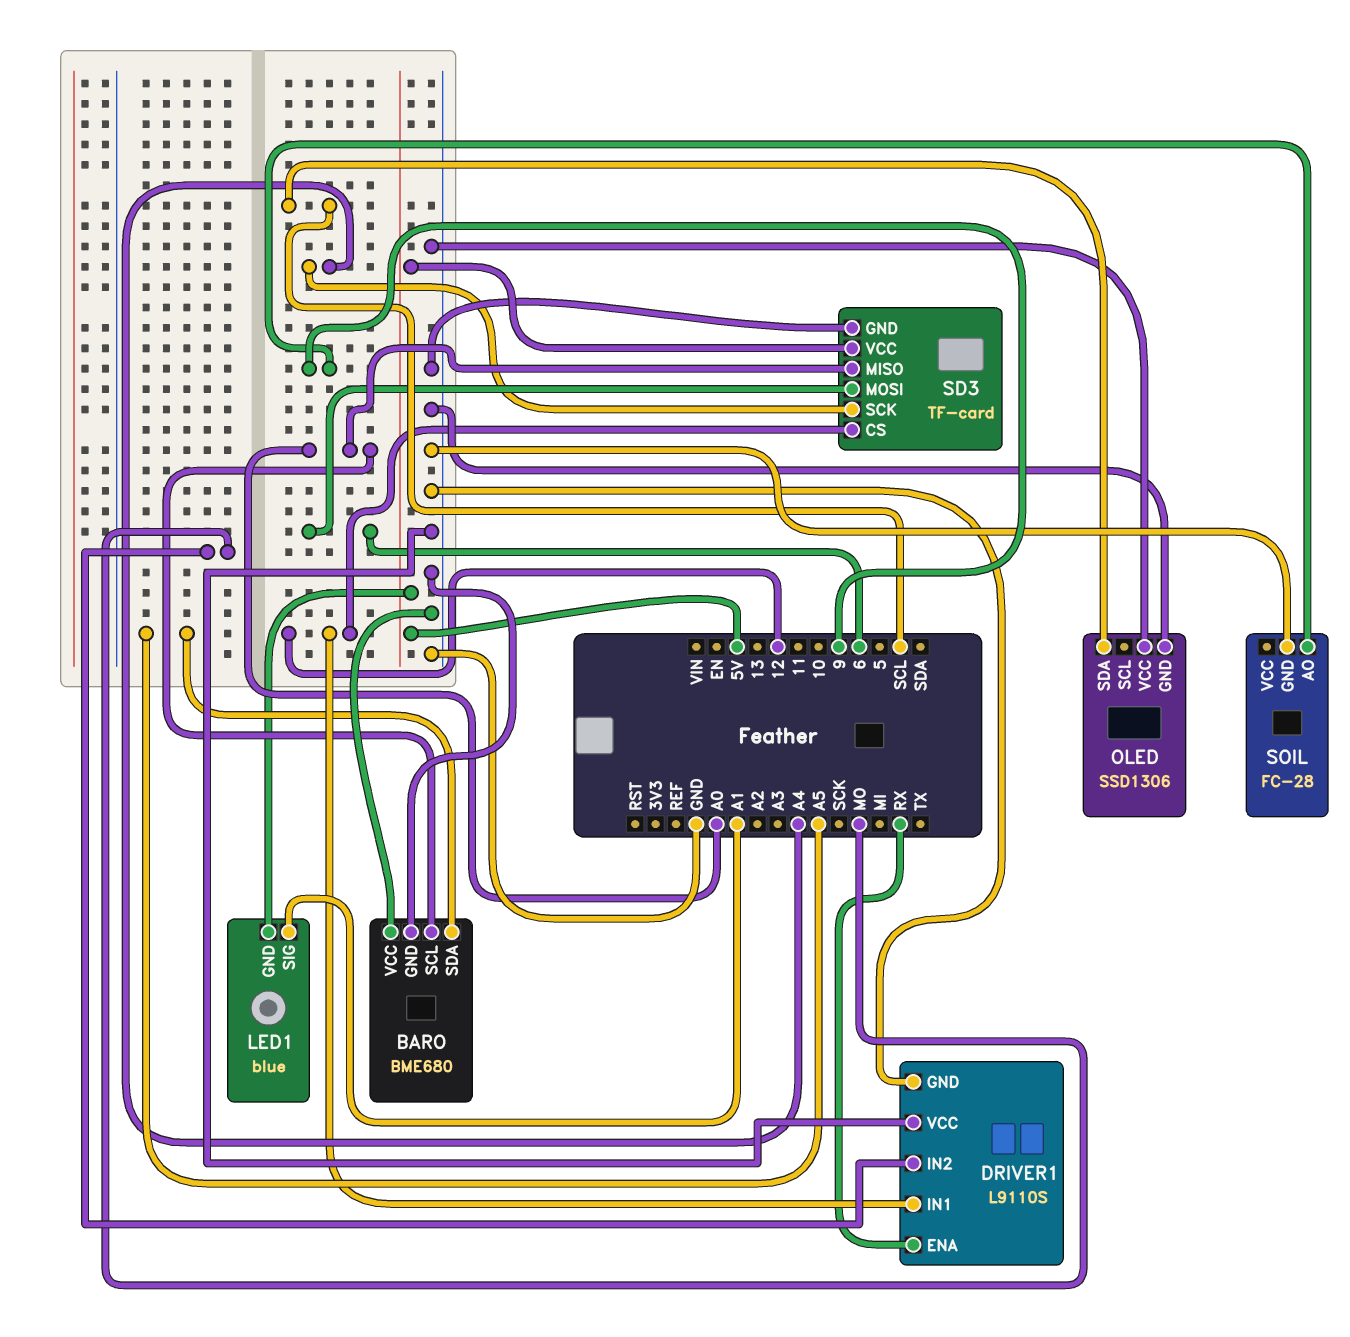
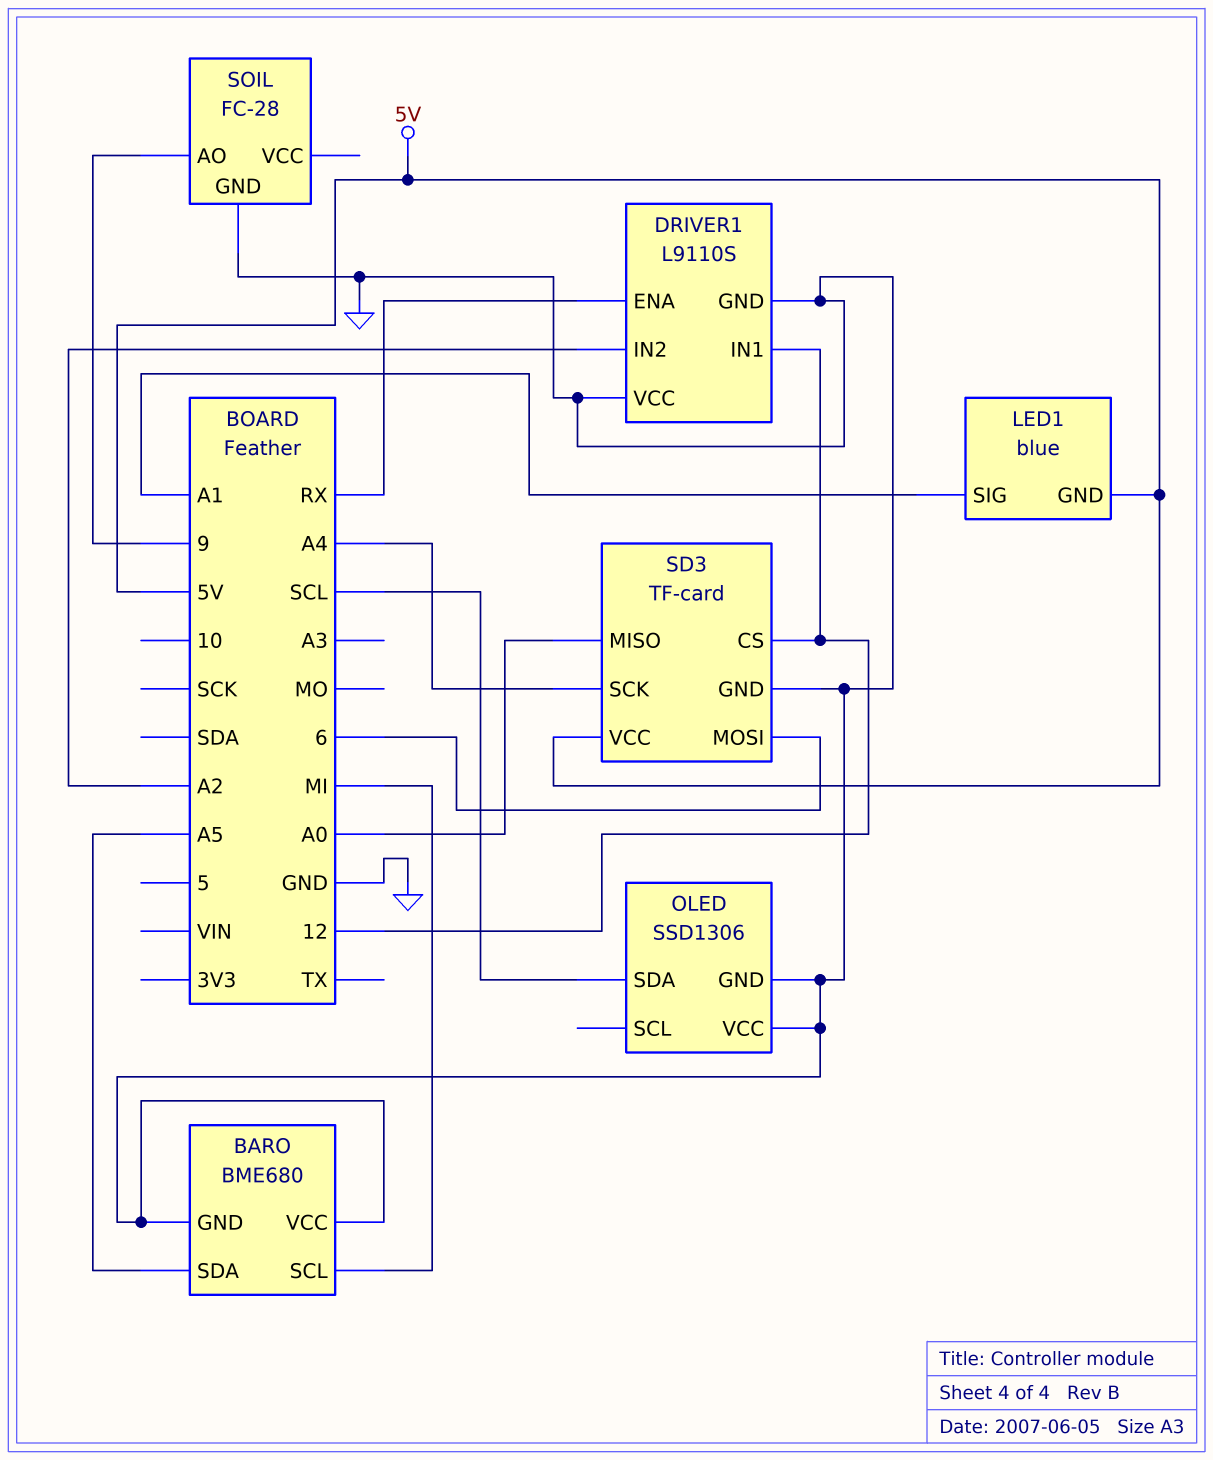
BARO pin SCL: A0 -> MI
DRIVER1 pin IN2: MO -> A2

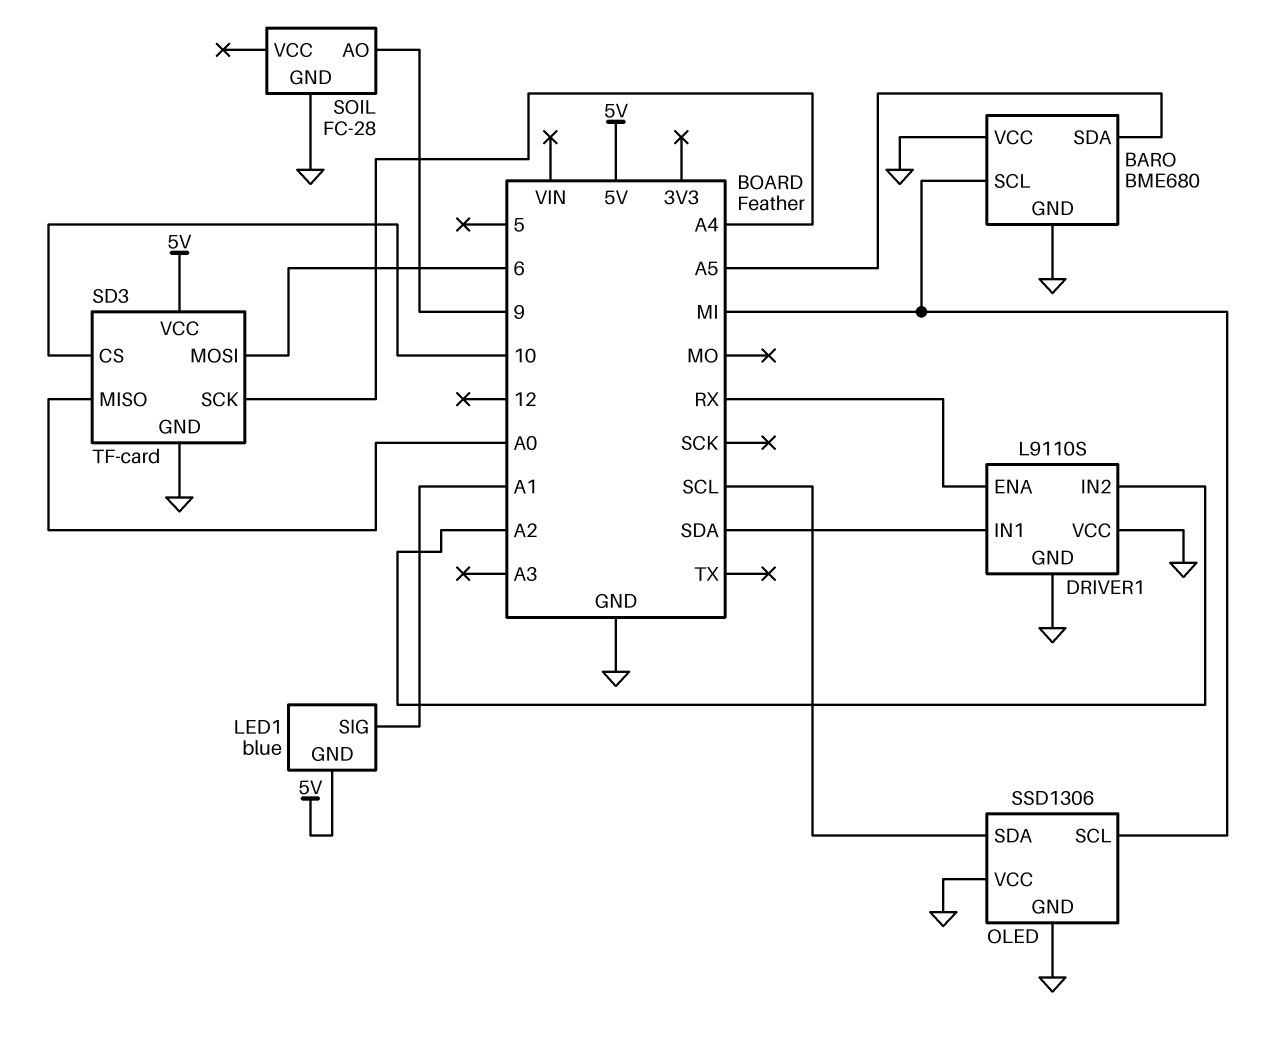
DRIVER1 pin IN1: 12 -> SDA
OLED pin SCL: none -> MI
SD3 pin CS: 12 -> 10

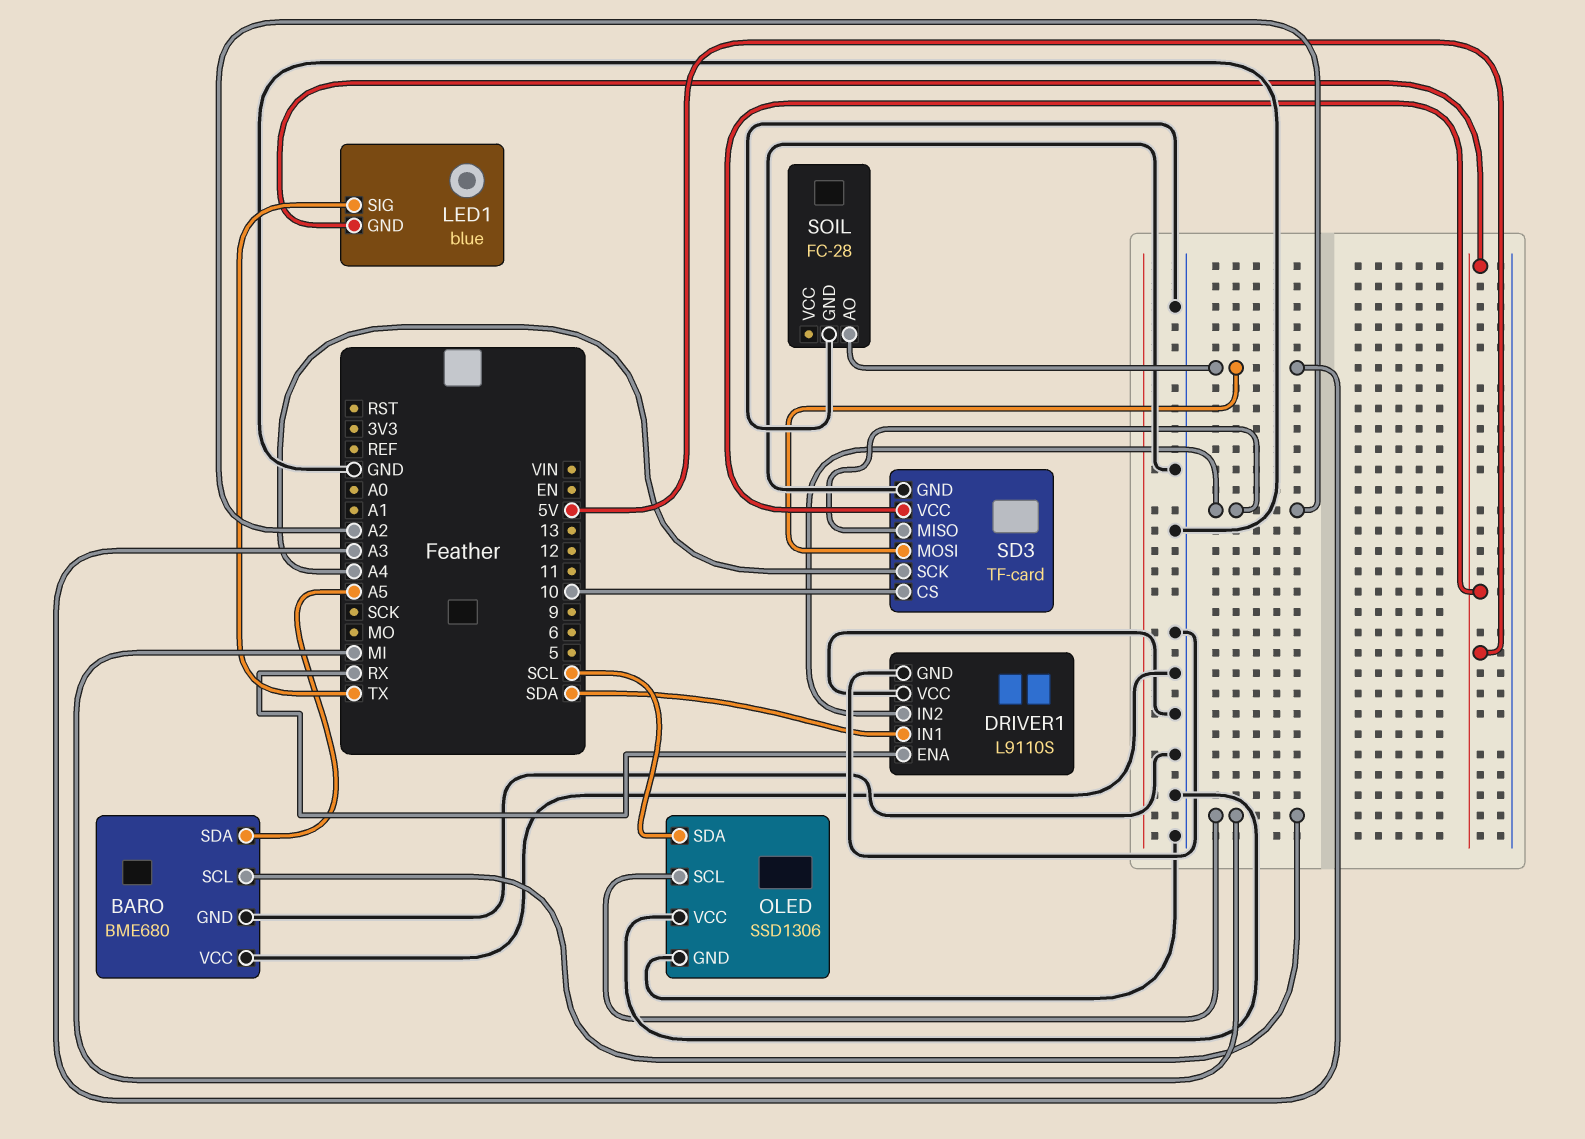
LED1 pin SIG: A1 -> TX
SD3 pin MISO: A0 -> A2
SD3 pin MOSI: 6 -> A3
SOIL pin AO: 9 -> A3

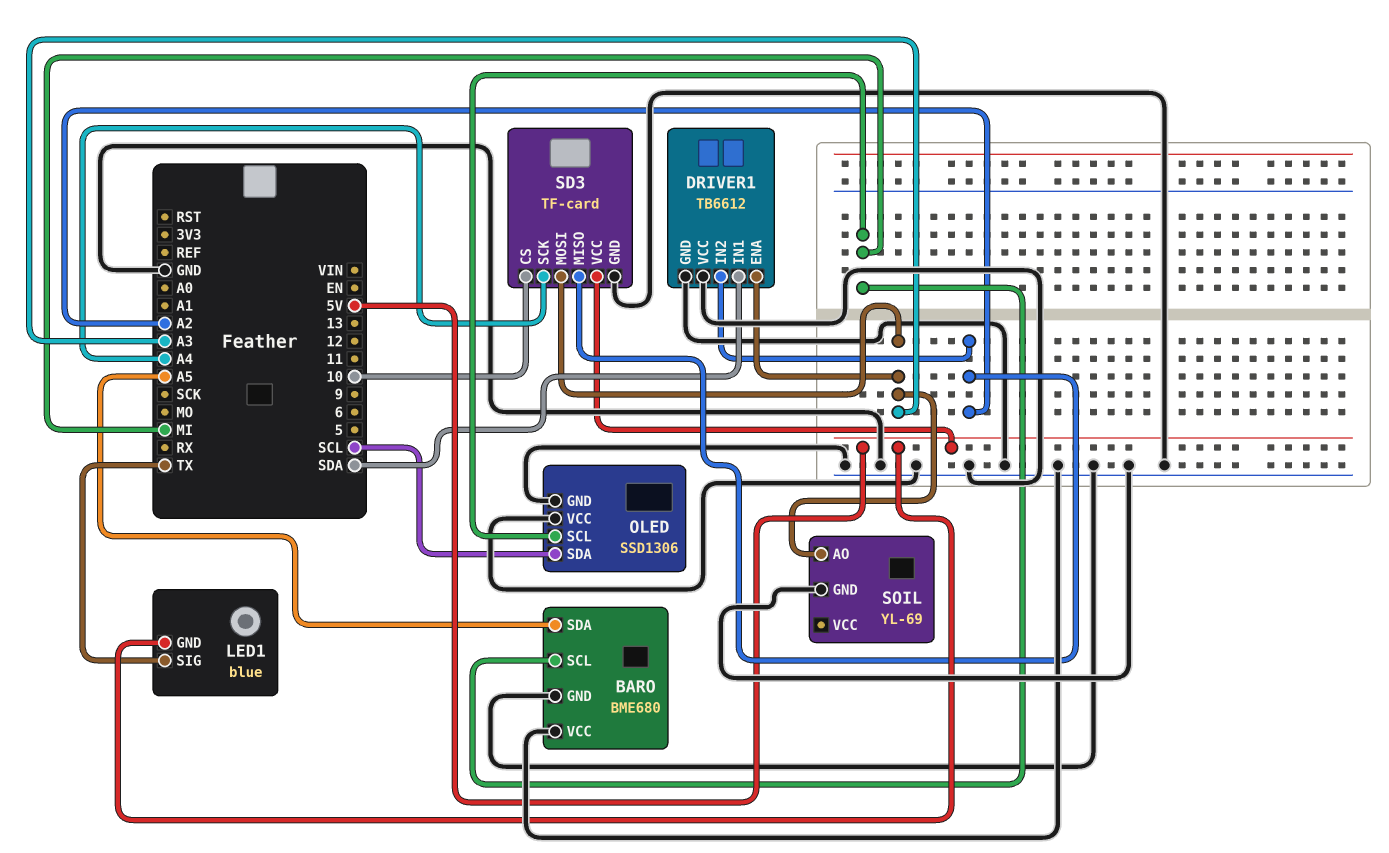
DRIVER1: L9110S -> TB6612
DRIVER1 pin ENA: RX -> A3
SOIL: FC-28 -> YL-69

